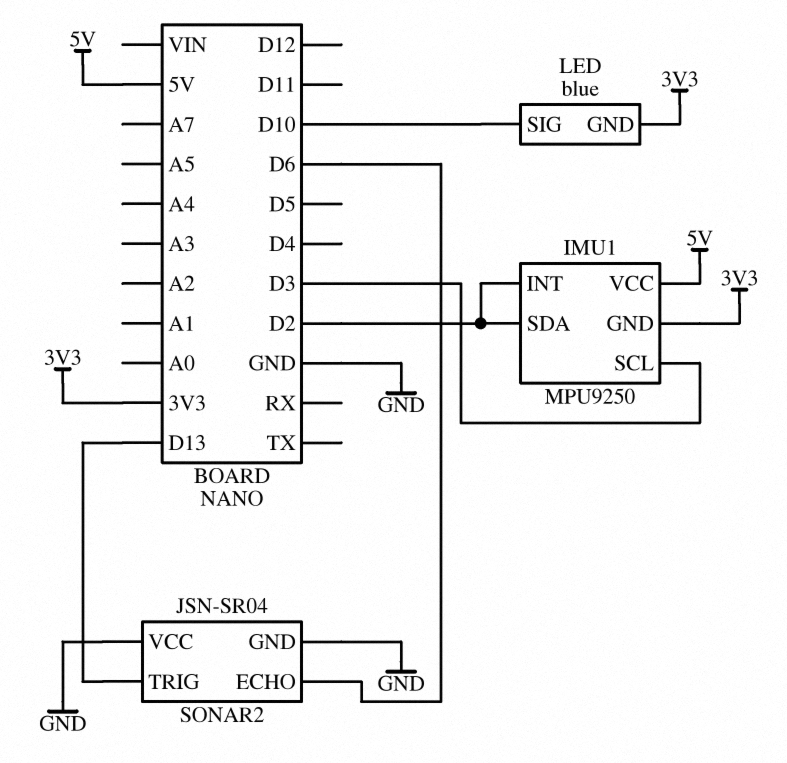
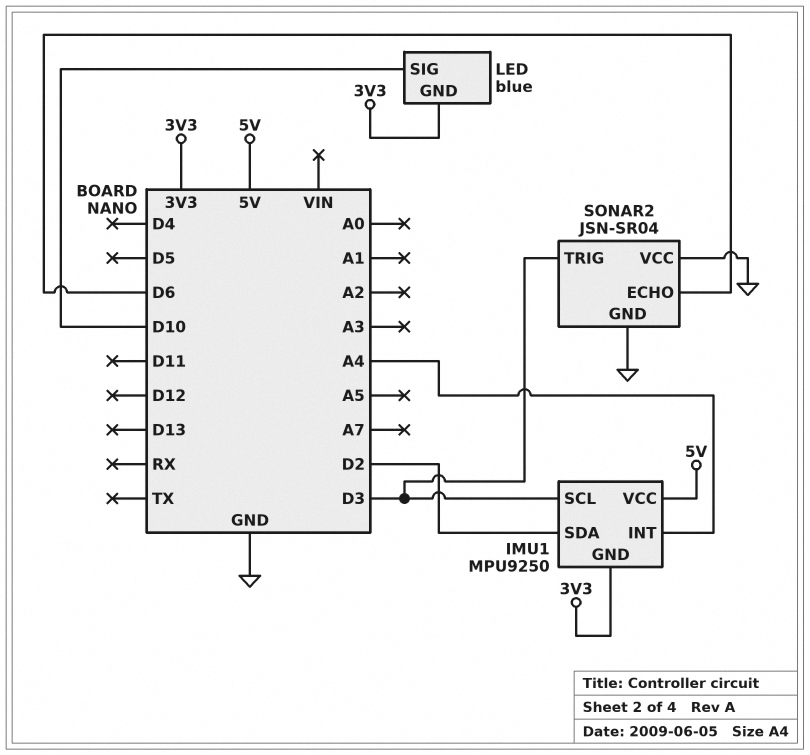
IMU1 pin INT: D2 -> A4
SONAR2 pin TRIG: D13 -> D3

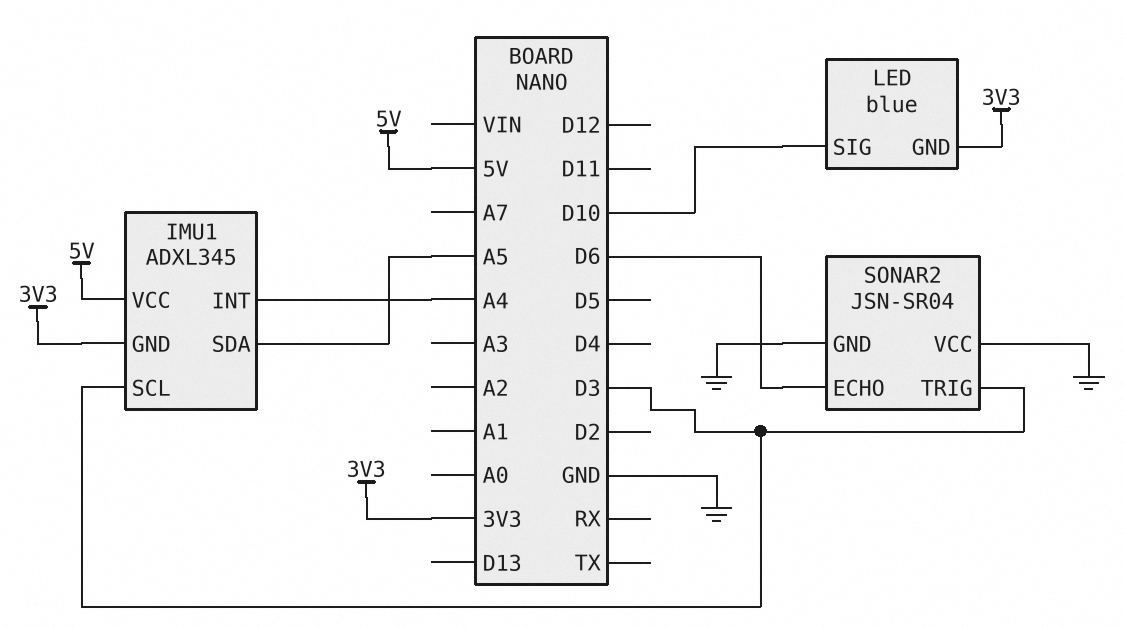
IMU1: MPU9250 -> ADXL345
IMU1 pin SDA: D2 -> A5

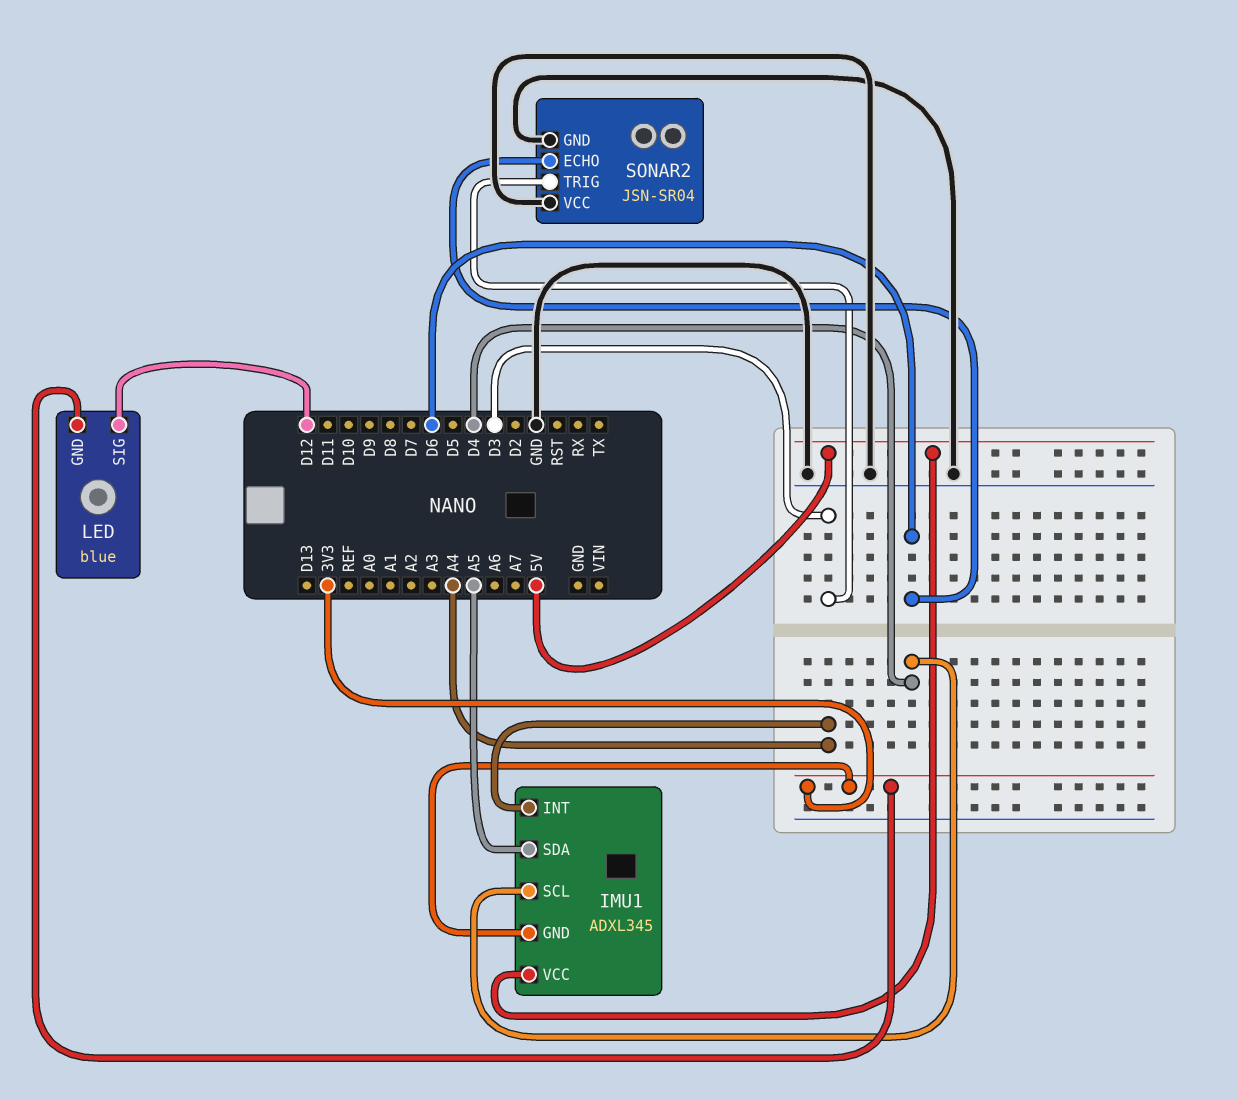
IMU1 pin SCL: D3 -> D4
LED pin SIG: D10 -> D12

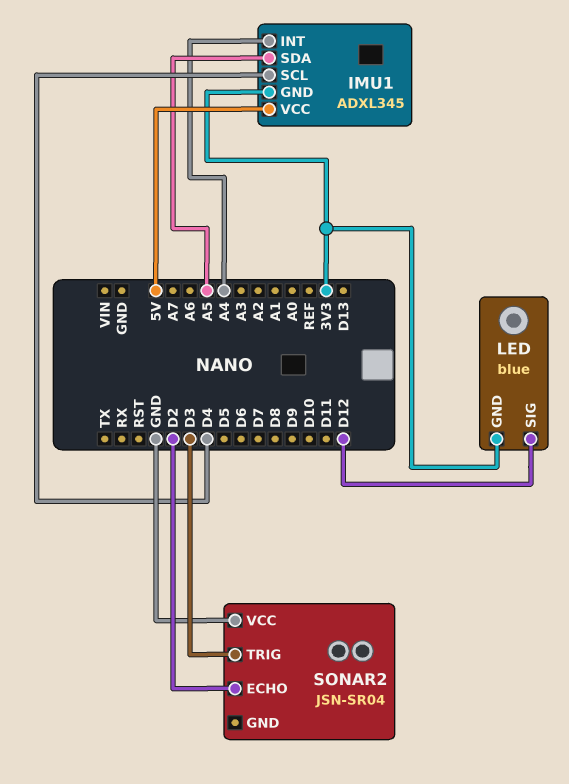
SONAR2 pin ECHO: D6 -> D2
SONAR2 pin GND: GND -> none

